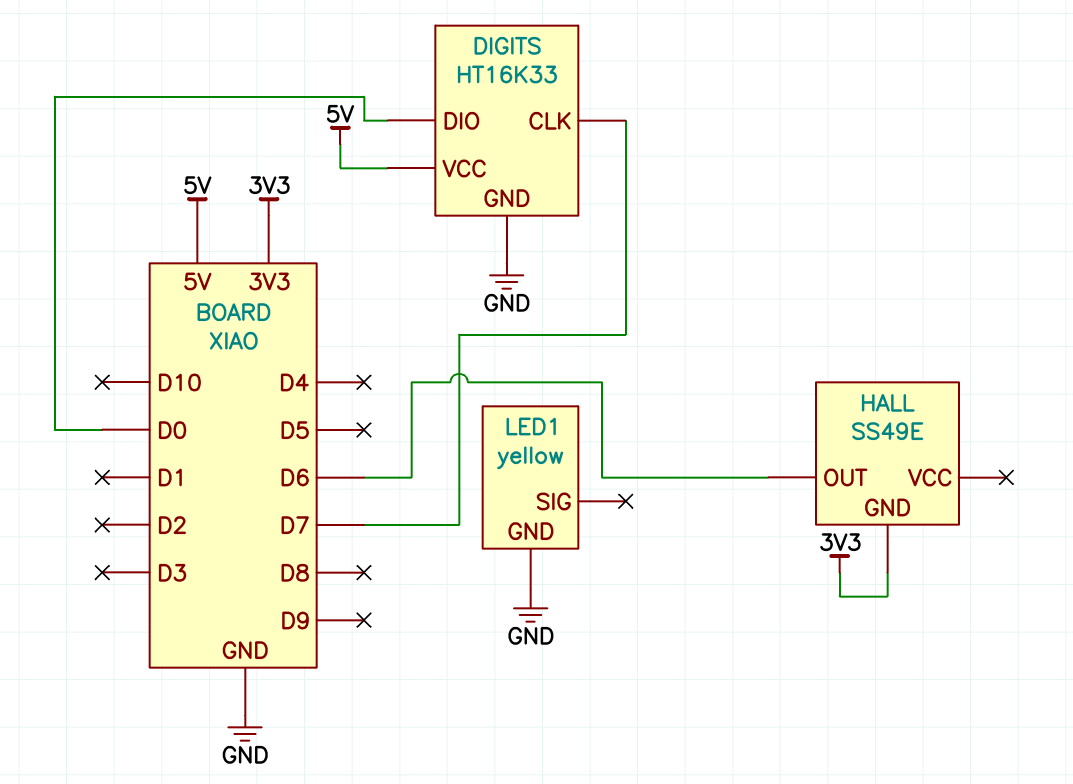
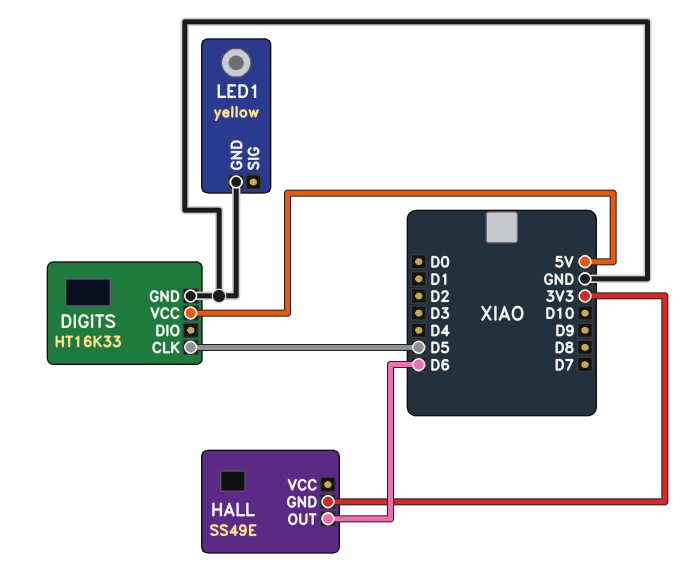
DIGITS pin CLK: D7 -> D5
DIGITS pin DIO: D0 -> none

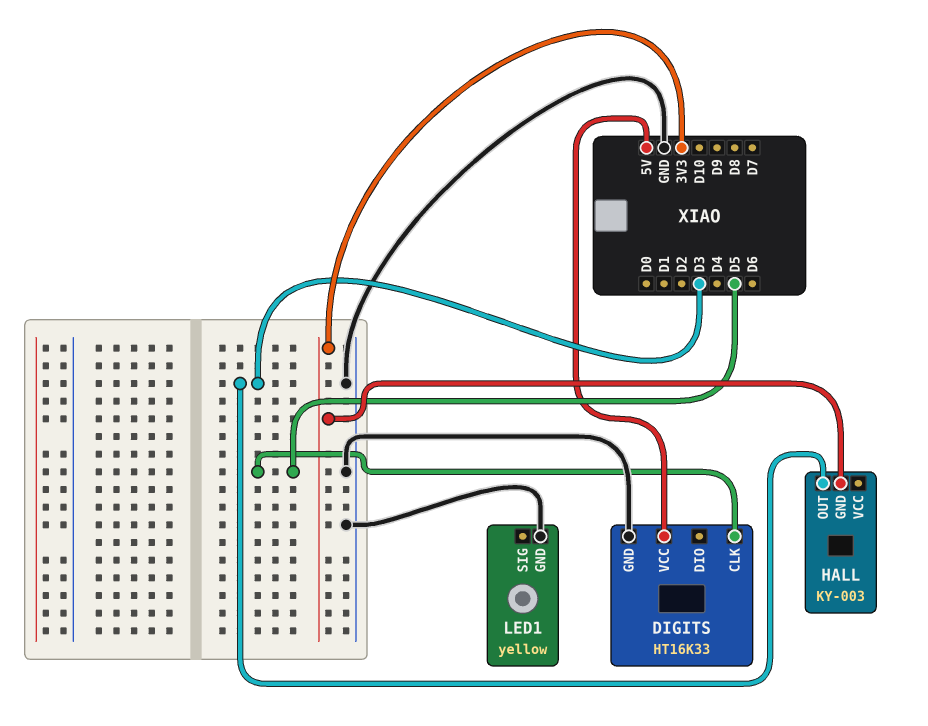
HALL: SS49E -> KY-003
HALL pin OUT: D6 -> D3

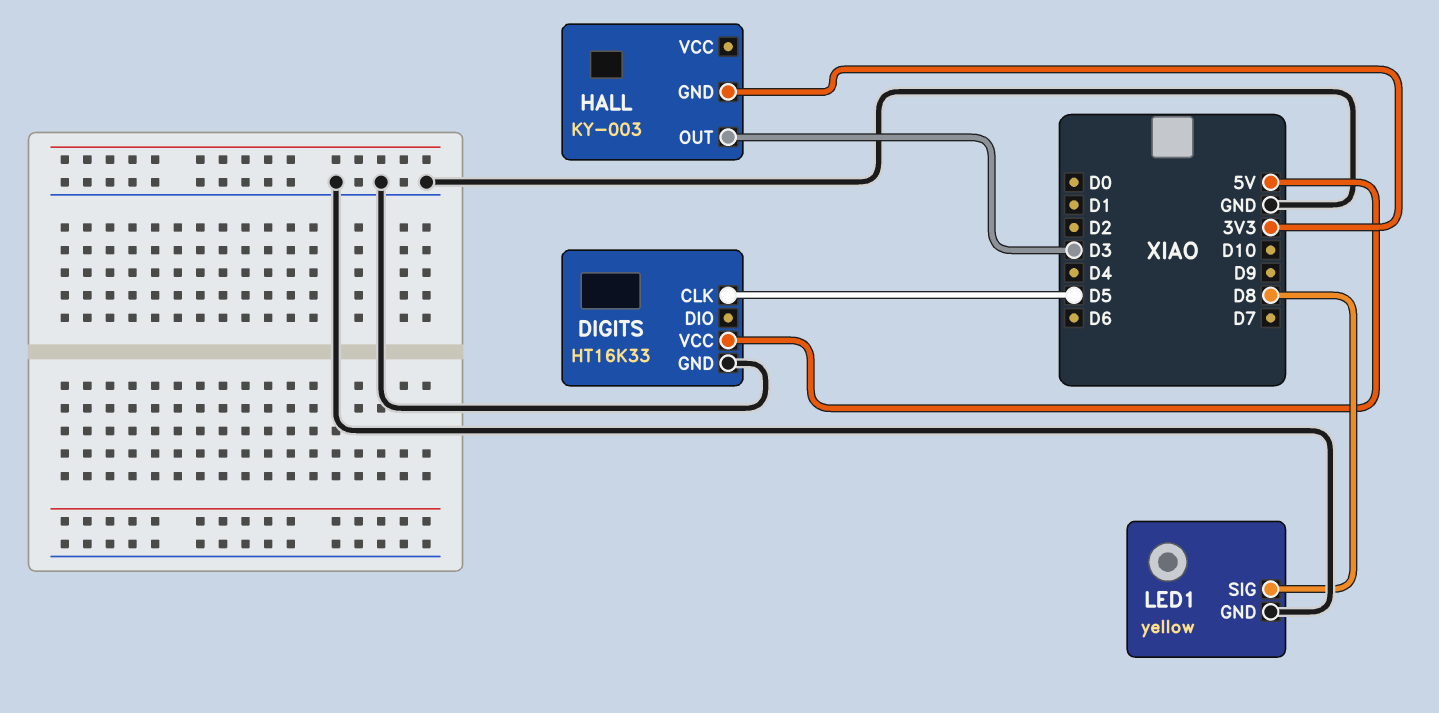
LED1 pin SIG: none -> D8

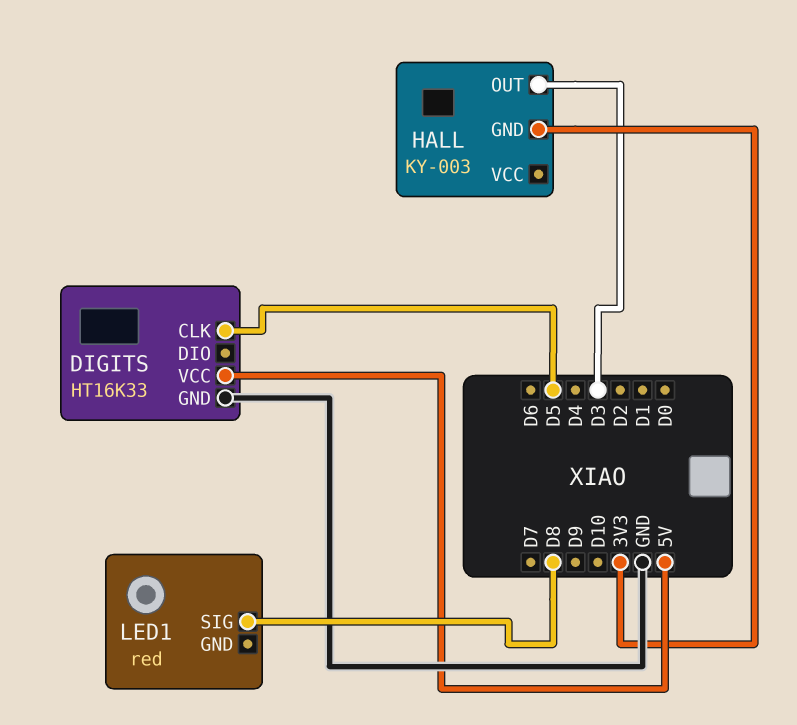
LED1: yellow -> red
LED1 pin GND: GND -> none

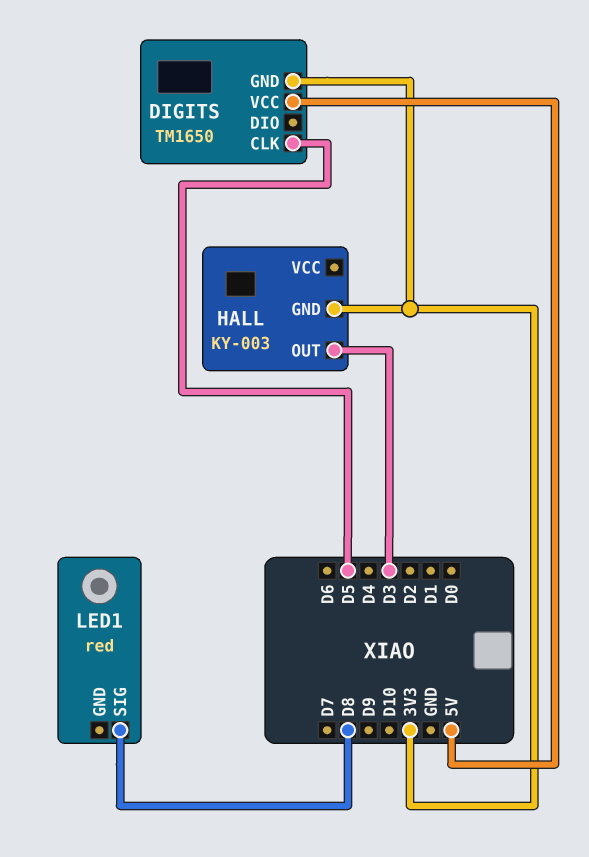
DIGITS: HT16K33 -> TM1650
DIGITS pin GND: GND -> 3V3

